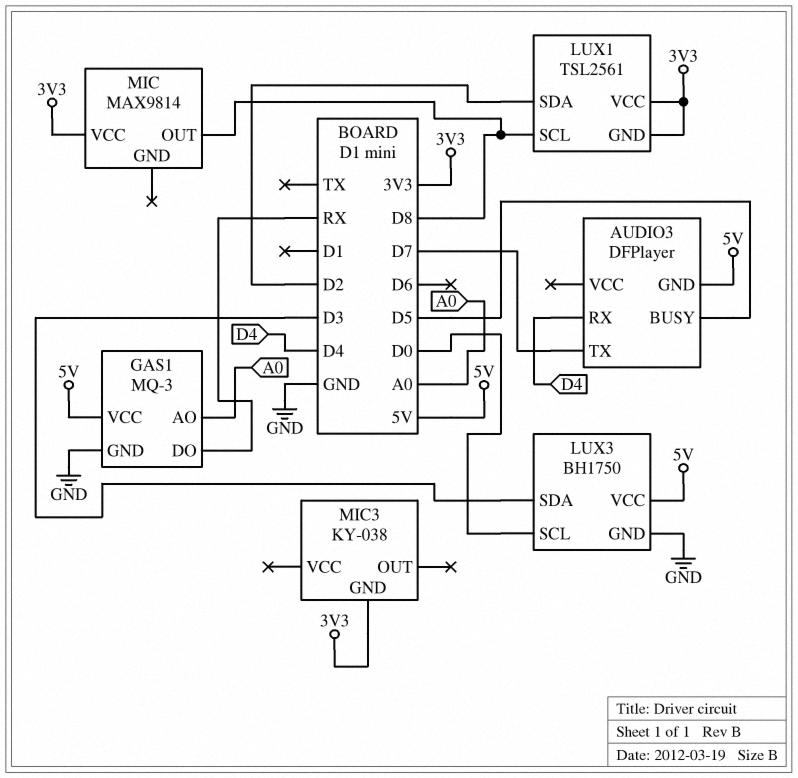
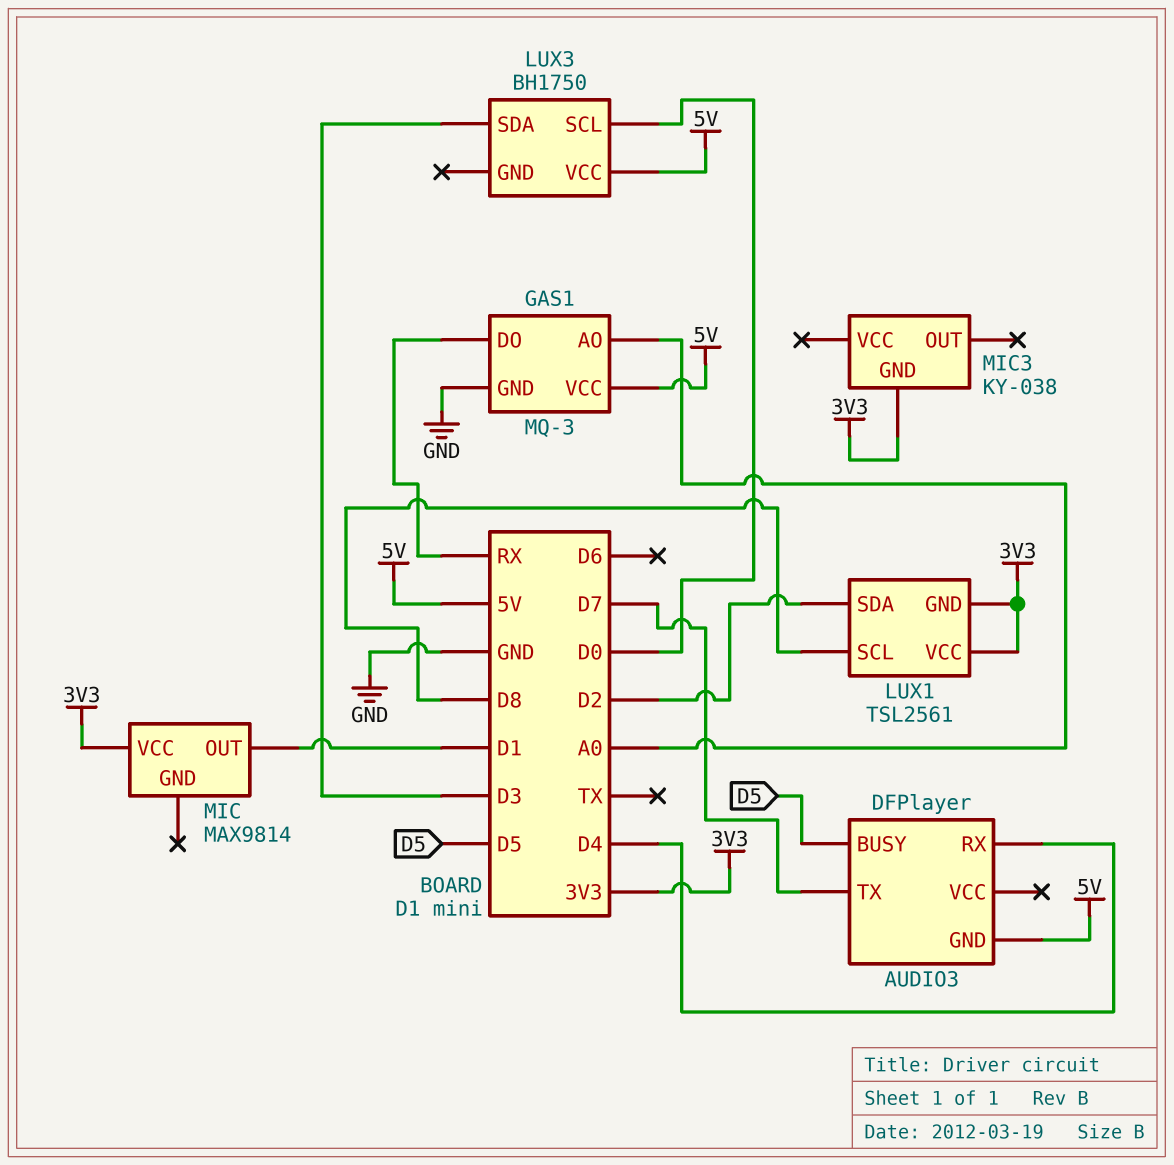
LUX3 pin GND: GND -> none
MIC pin OUT: D8 -> D1

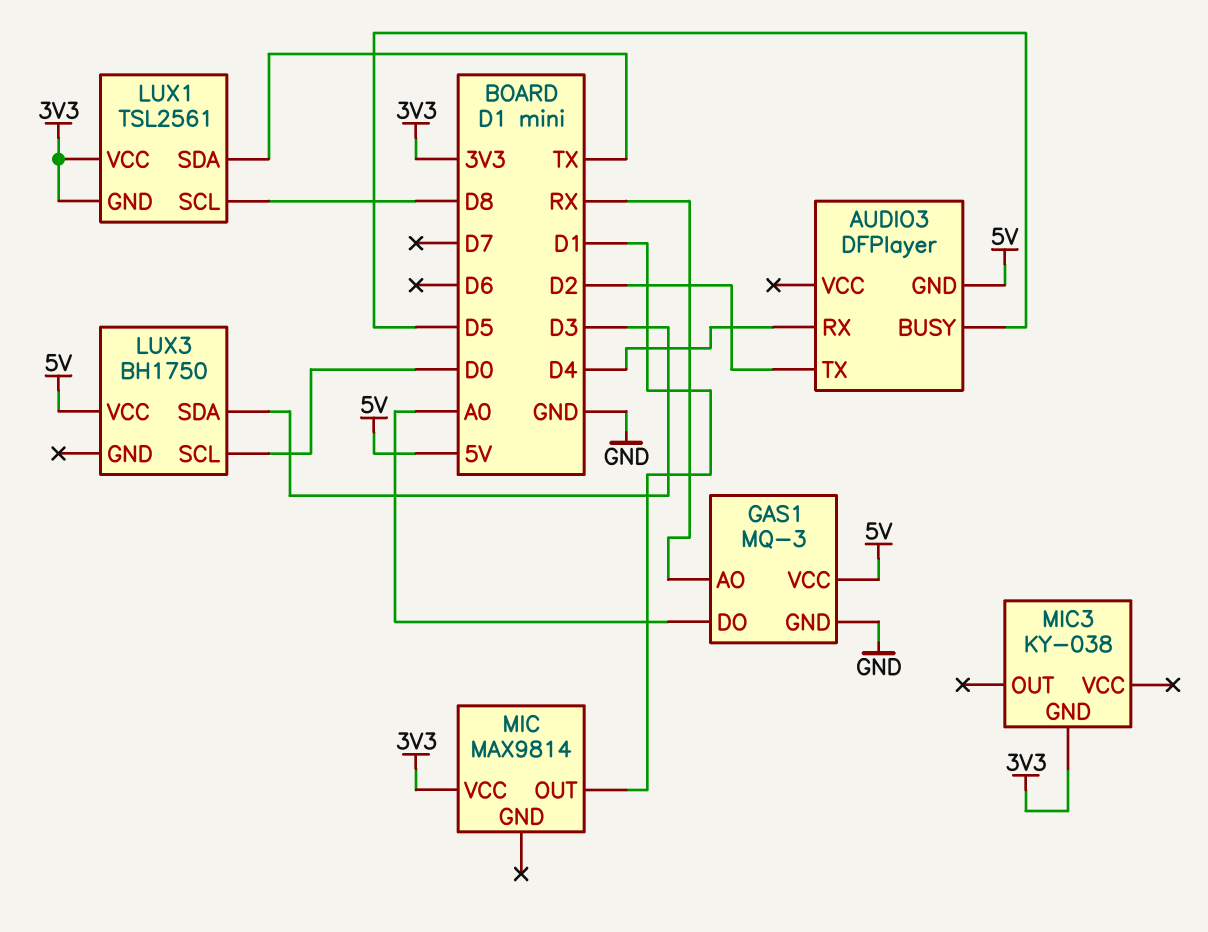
AUDIO3 pin TX: D7 -> D2
GAS1 pin AO: A0 -> RX
GAS1 pin DO: RX -> A0
LUX1 pin SDA: D2 -> TX

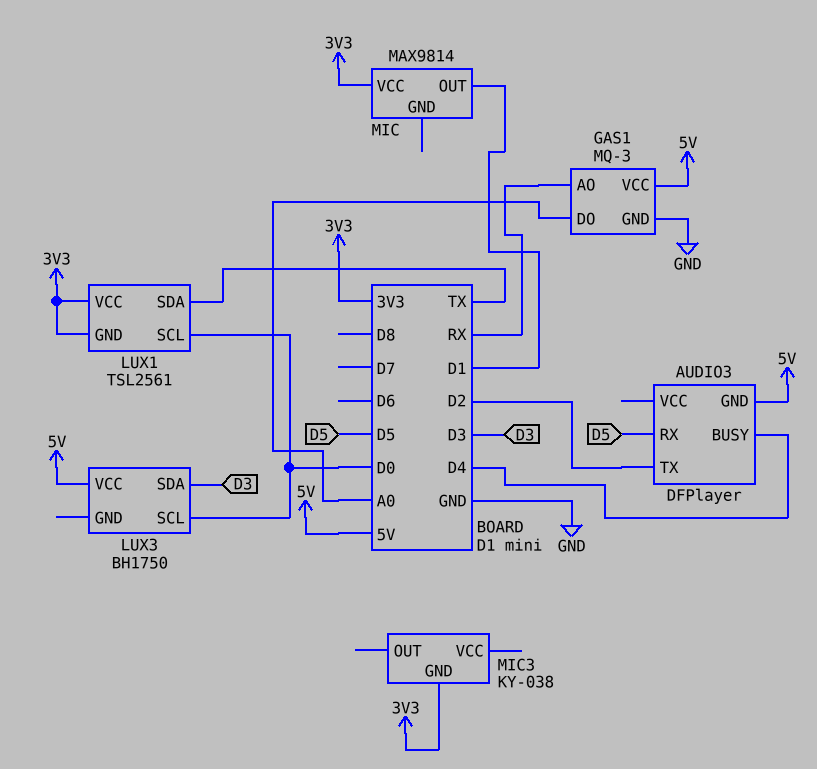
AUDIO3 pin BUSY: D5 -> D4
AUDIO3 pin RX: D4 -> D5
LUX1 pin SCL: D8 -> D0

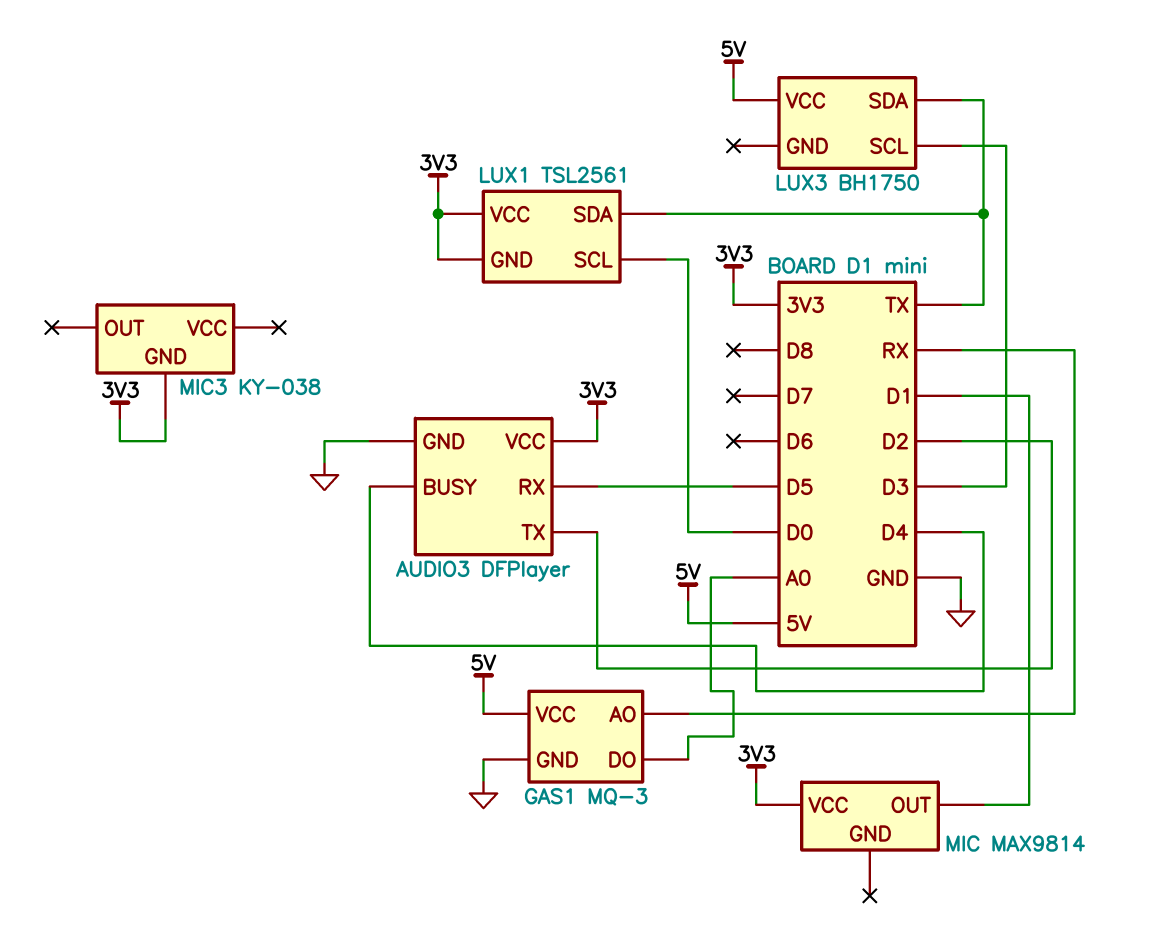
AUDIO3 pin GND: 5V -> GND
AUDIO3 pin VCC: none -> 3V3
LUX3 pin SCL: D0 -> D3
LUX3 pin SDA: D3 -> TX

